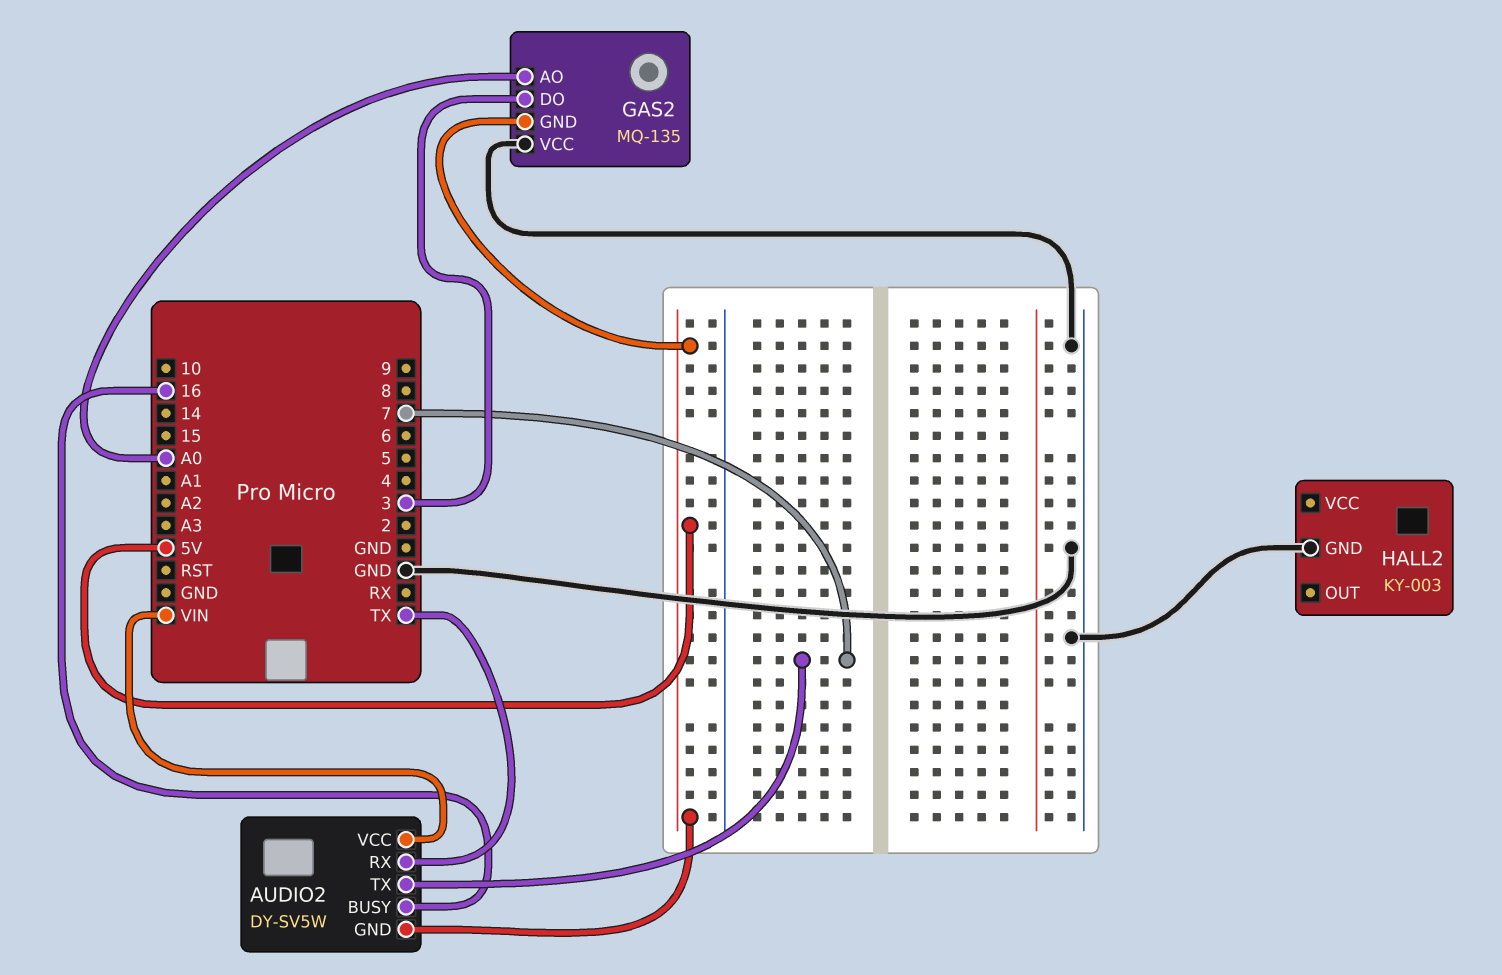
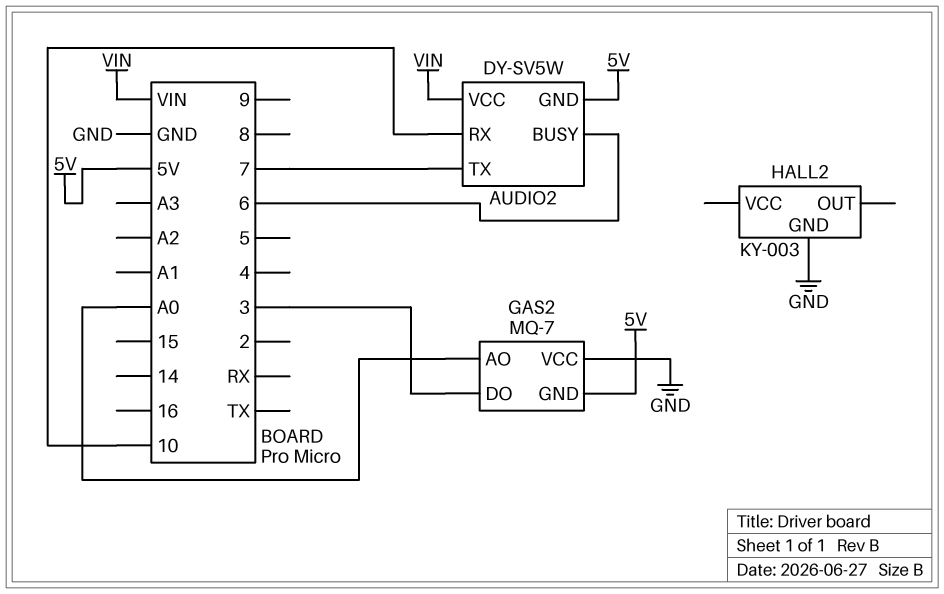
AUDIO2 pin BUSY: 16 -> 6
AUDIO2 pin RX: TX -> 10
GAS2: MQ-135 -> MQ-7

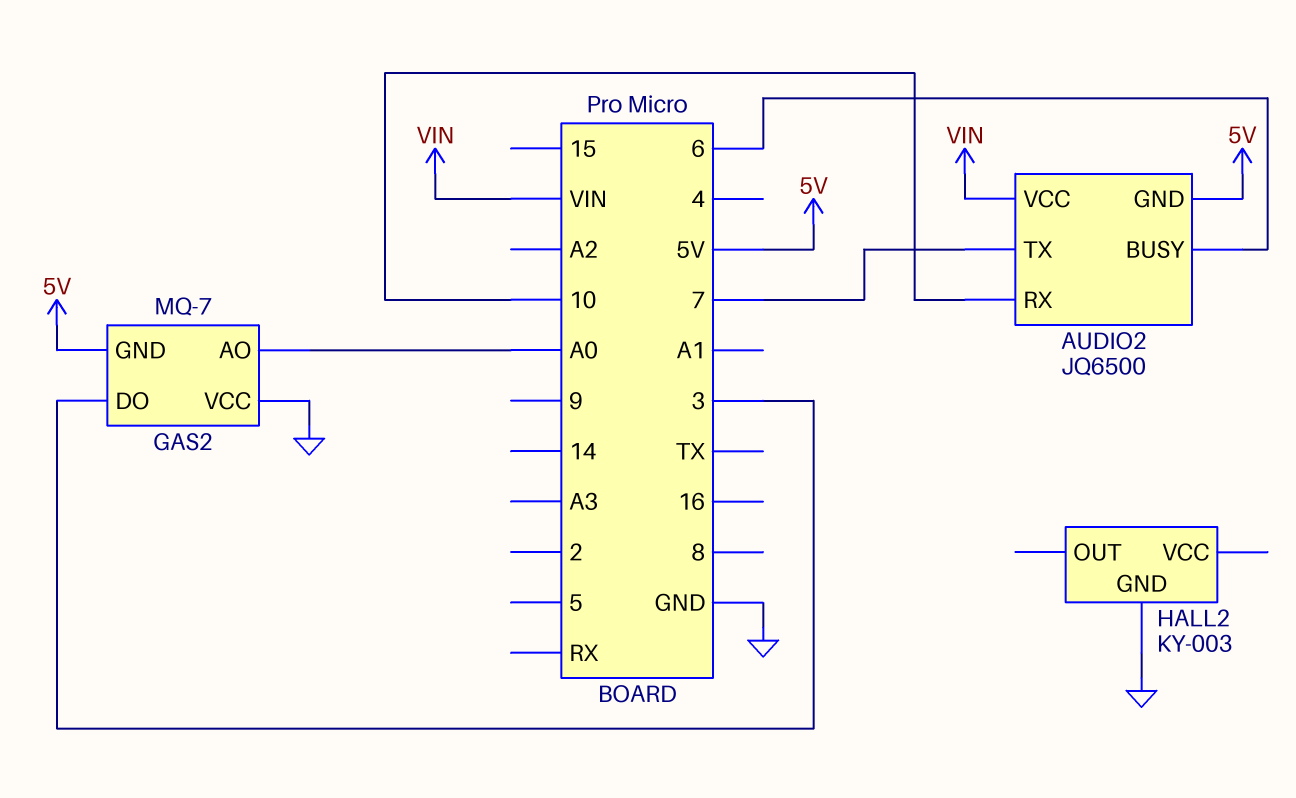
AUDIO2: DY-SV5W -> JQ6500

